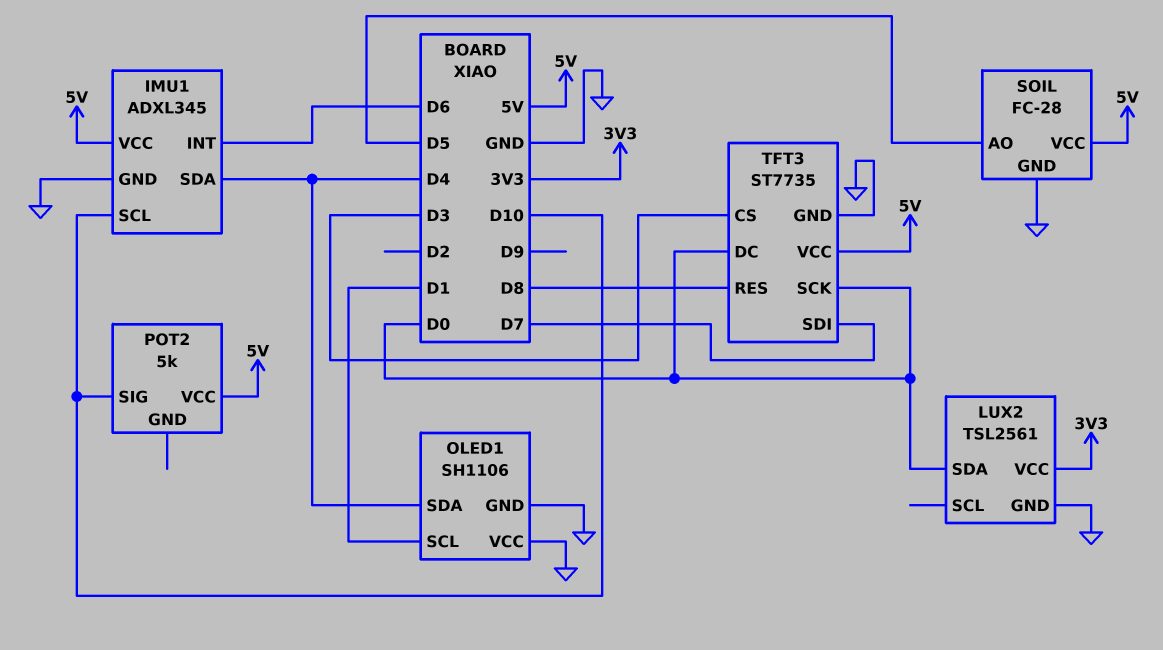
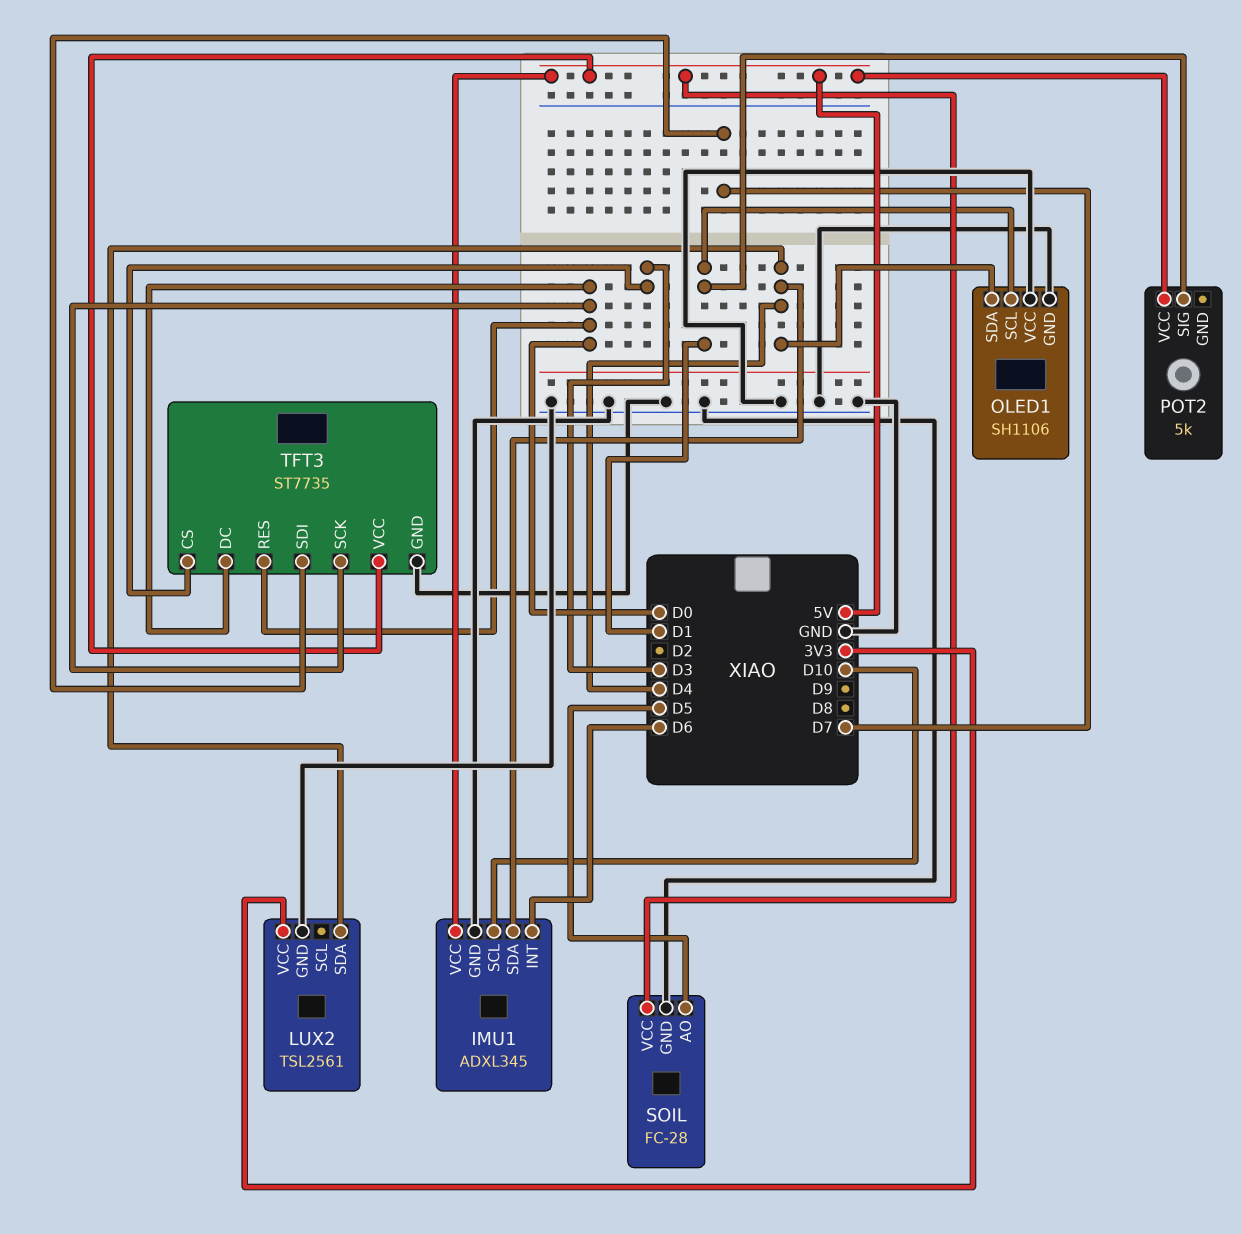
LUX2 pin SDA: D0 -> D4
POT2 pin SIG: D10 -> D1
TFT3 pin RES: D8 -> D0

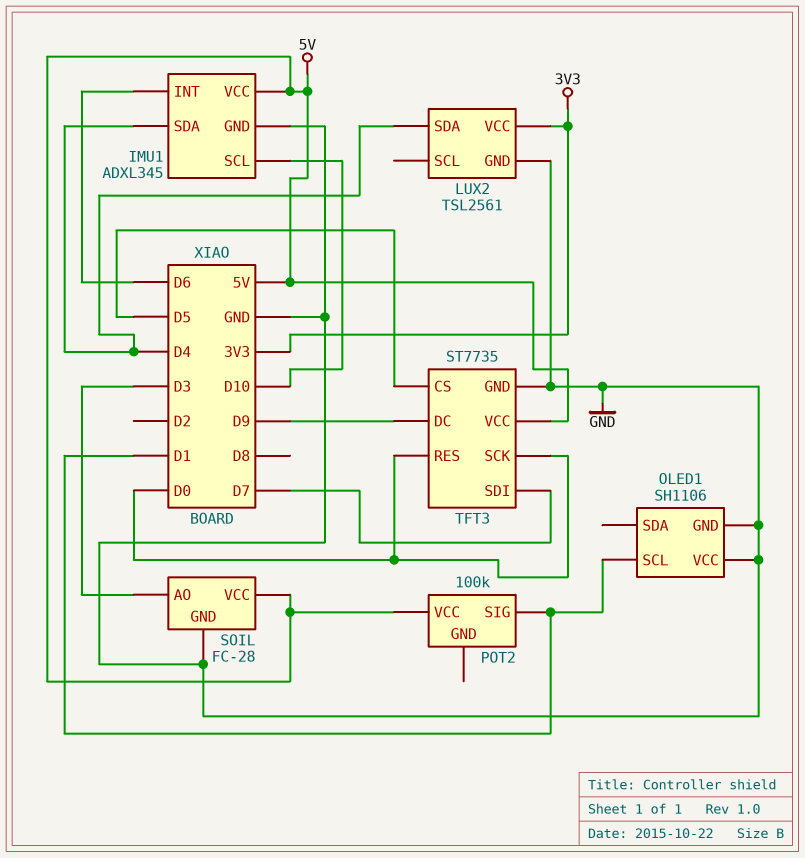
OLED1 pin SDA: D4 -> none
POT2: 5k -> 100k
SOIL pin AO: D5 -> D3
TFT3 pin CS: D3 -> D5
TFT3 pin DC: D0 -> D9

